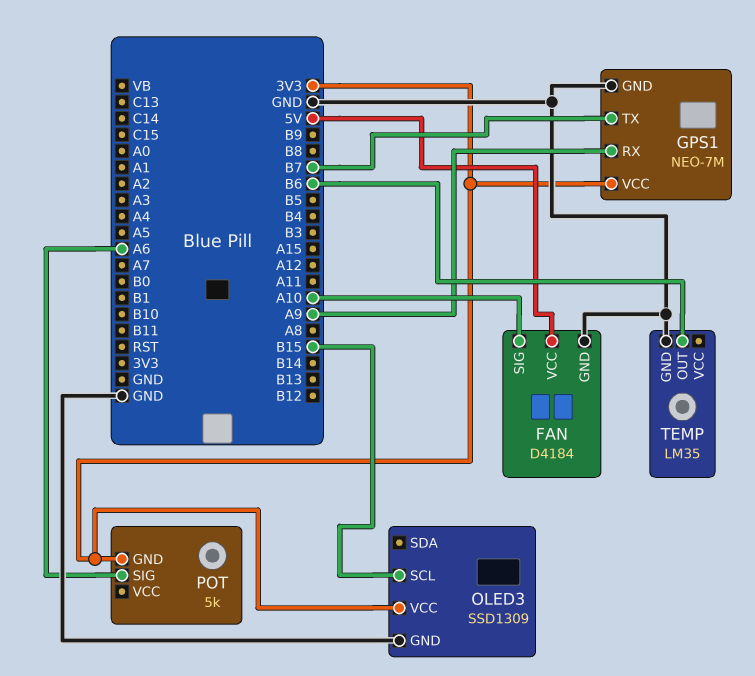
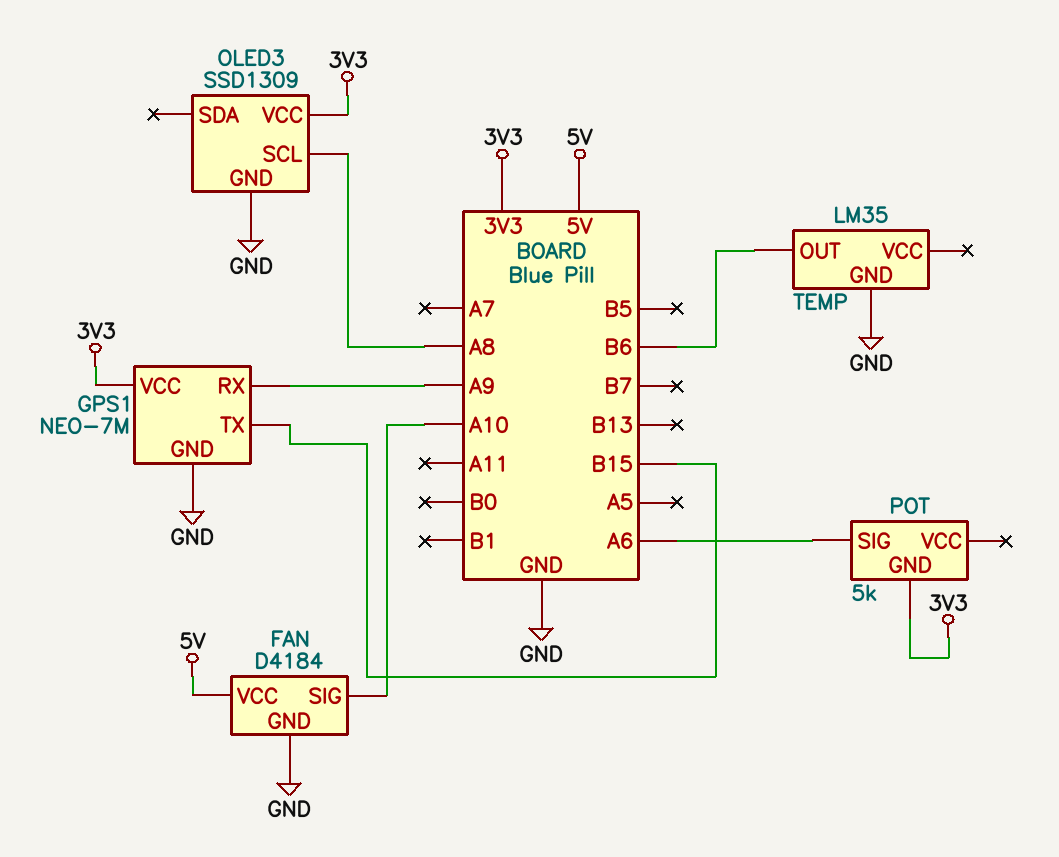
GPS1 pin TX: B7 -> B15
OLED3 pin SCL: B15 -> A8

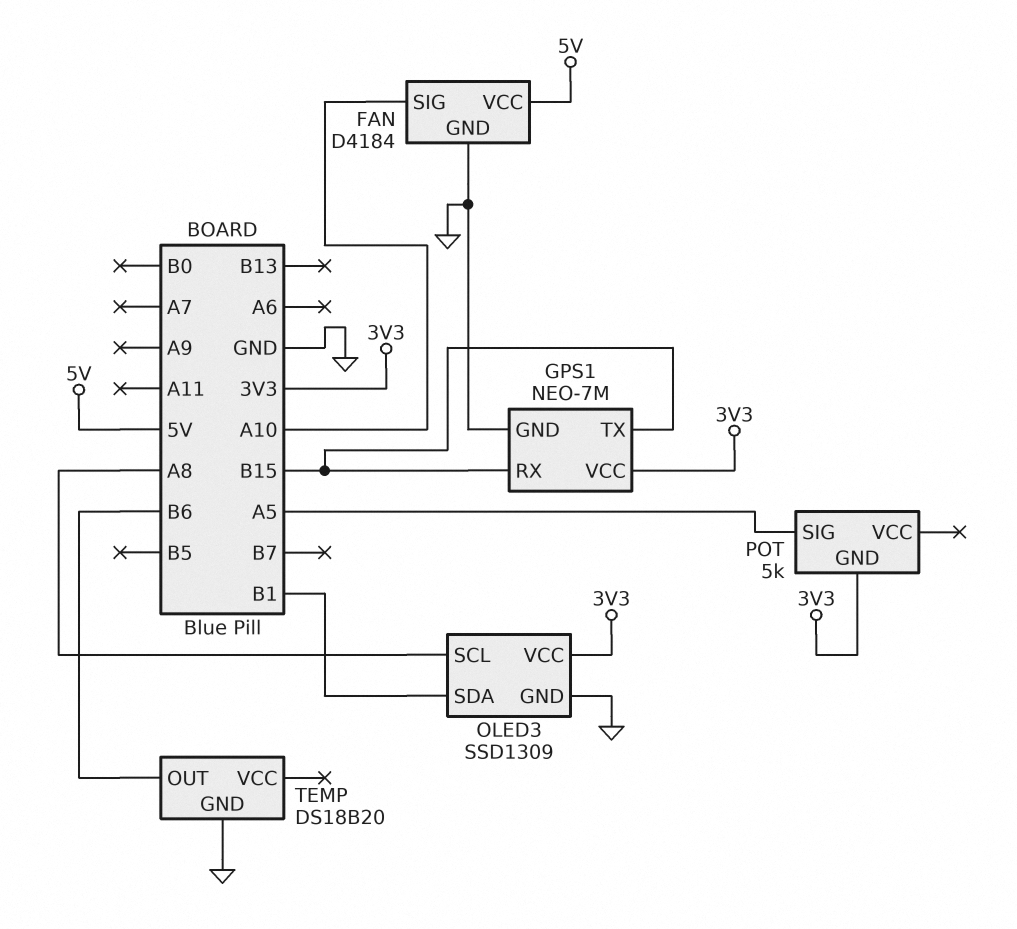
GPS1 pin RX: A9 -> B15
OLED3 pin SDA: none -> B1
POT pin SIG: A6 -> A5
TEMP: LM35 -> DS18B20

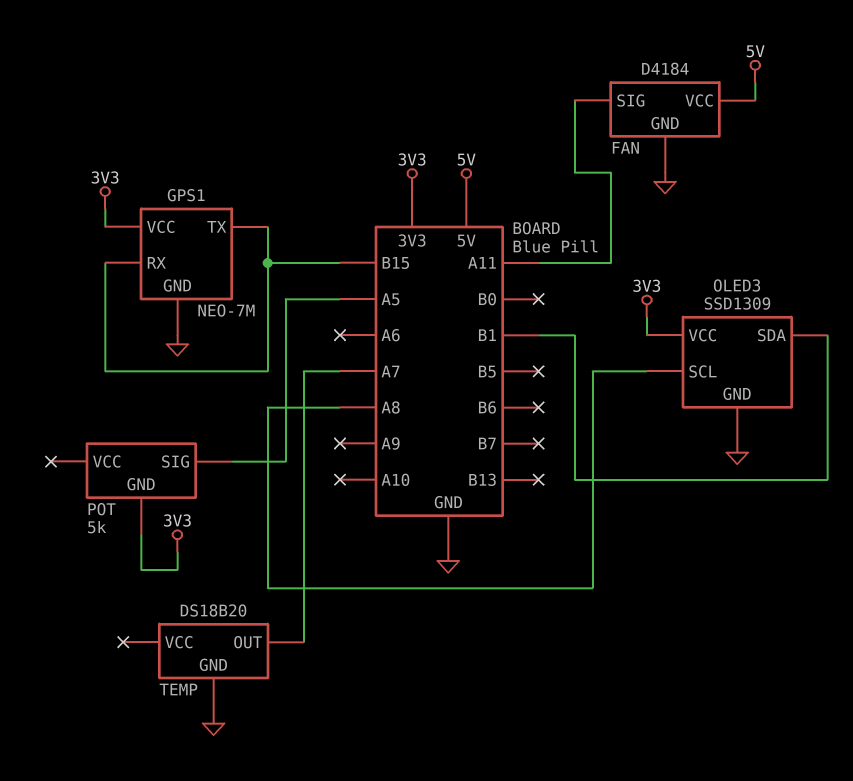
FAN pin SIG: A10 -> A11
TEMP pin OUT: B6 -> A7

